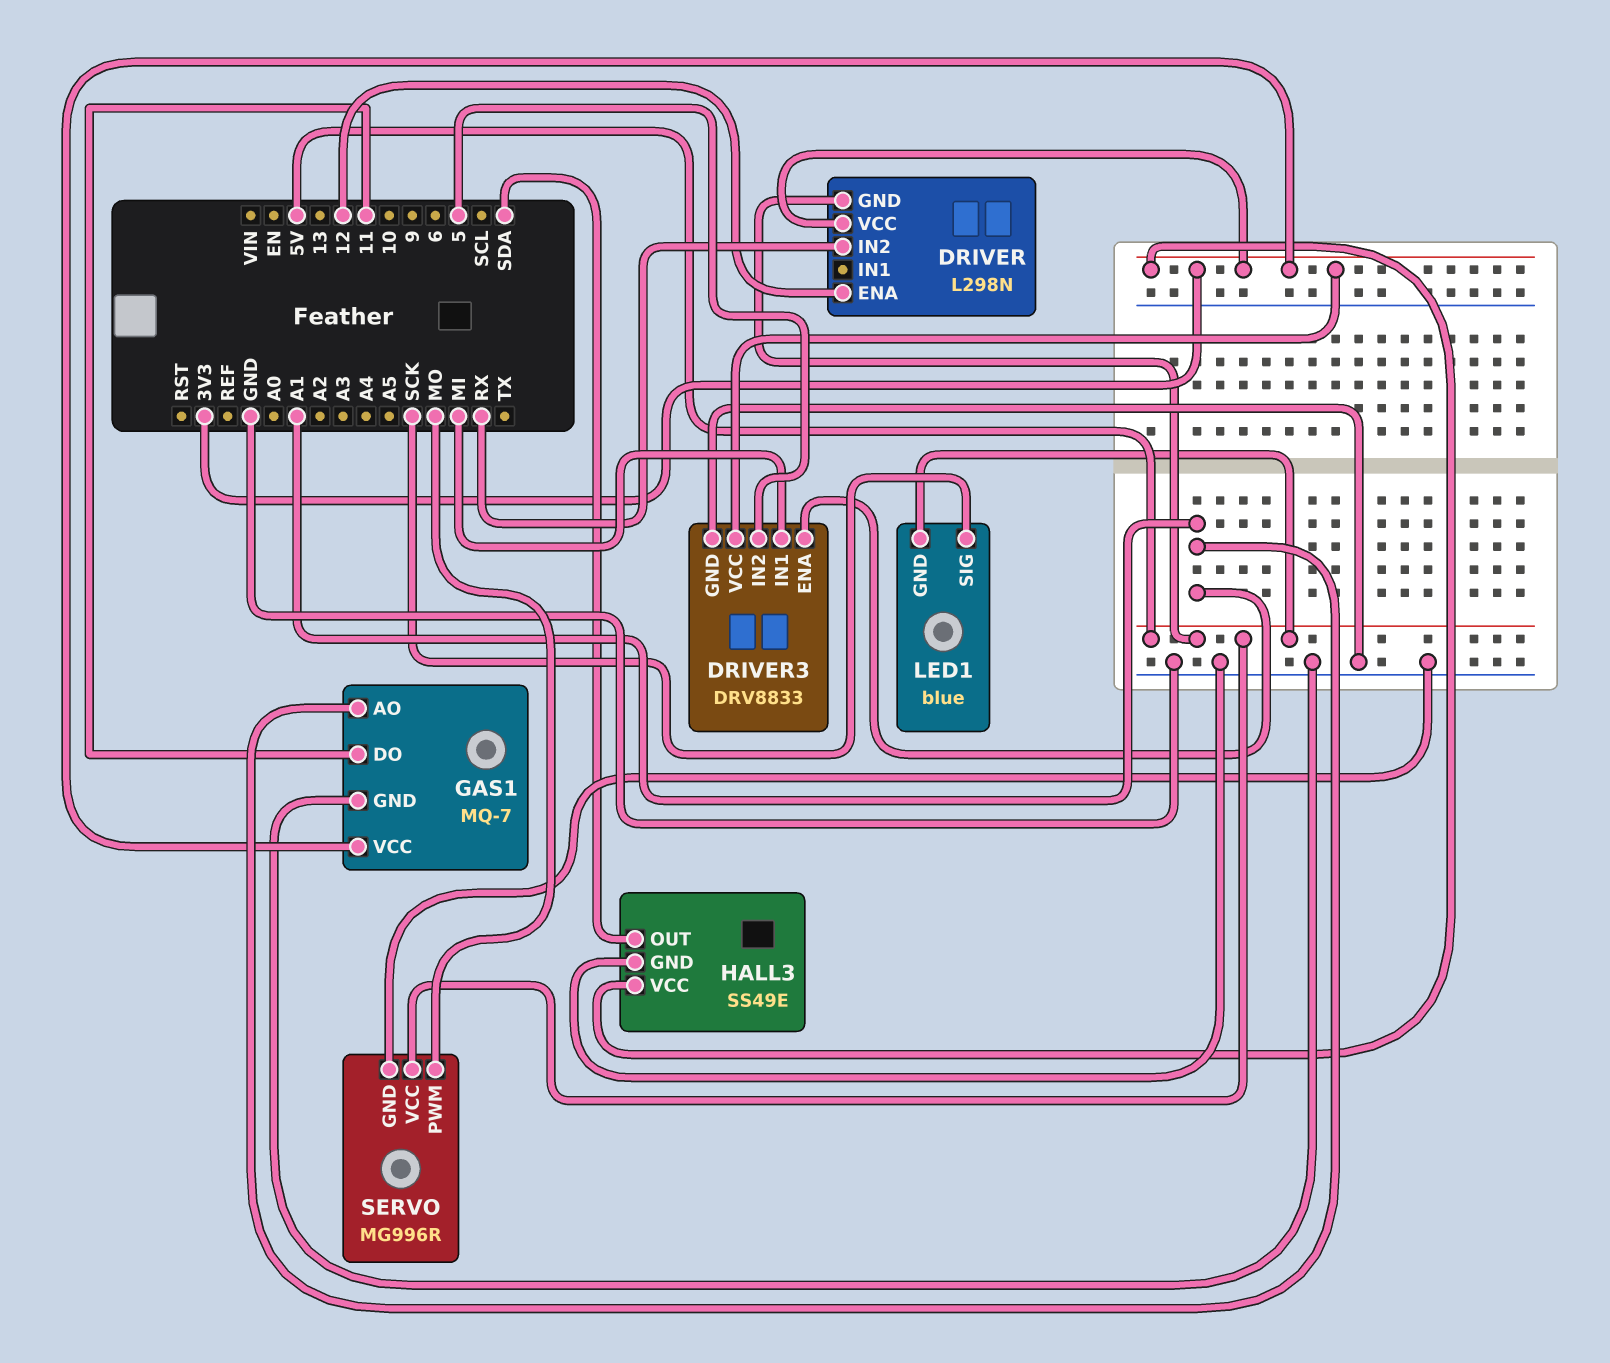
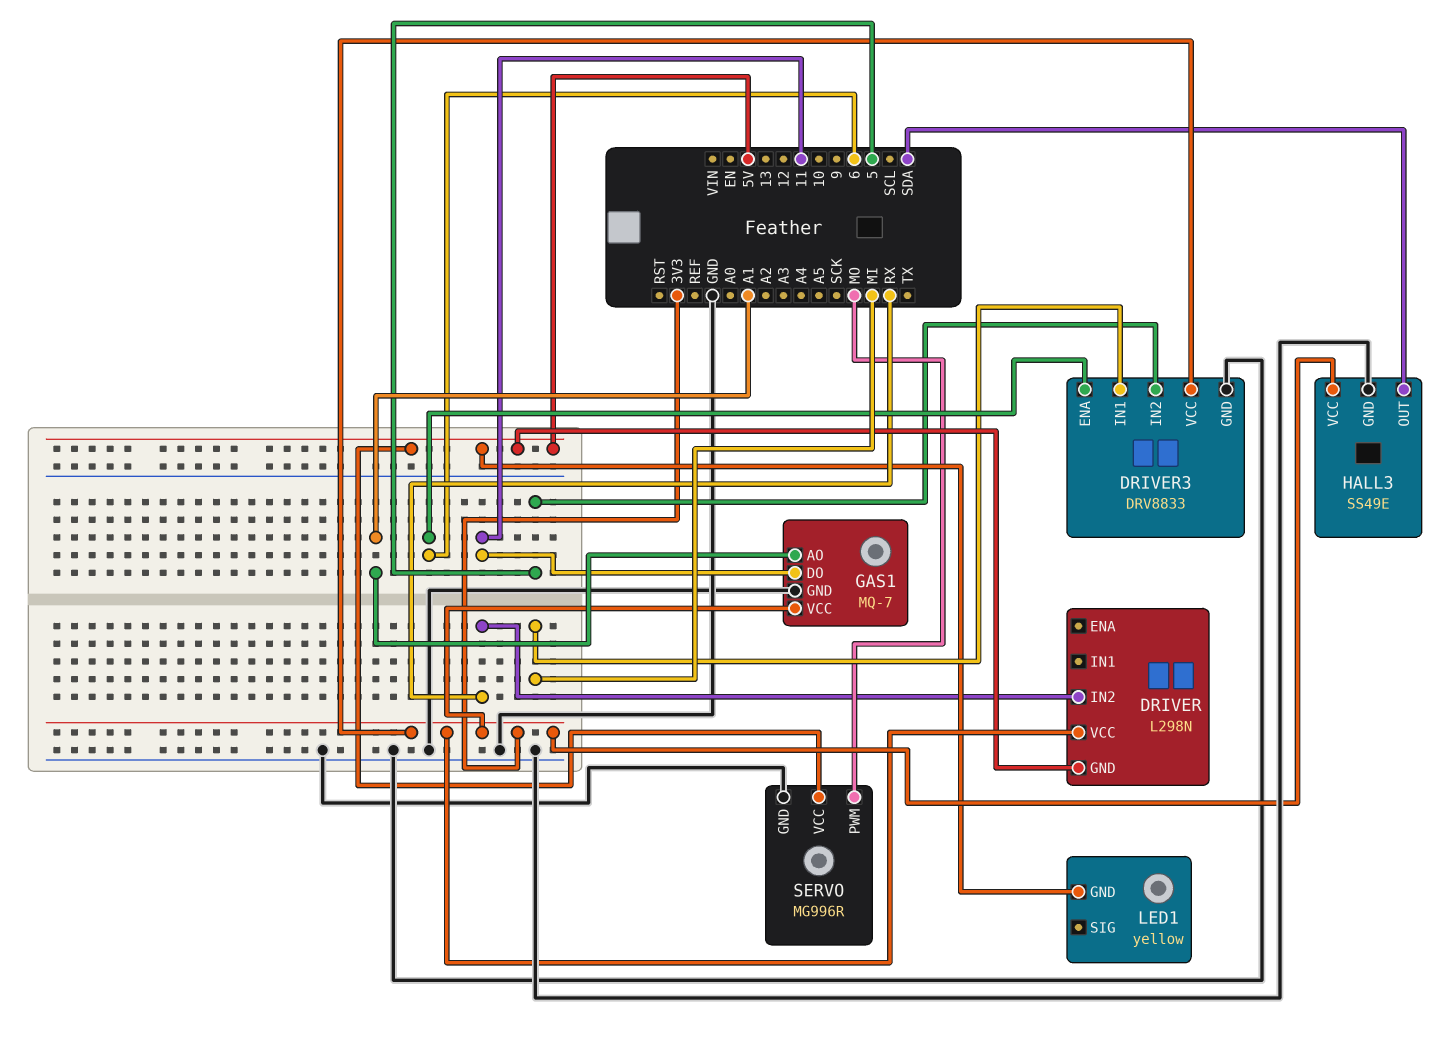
DRIVER pin ENA: 12 -> none
DRIVER3 pin ENA: A1 -> 6
LED1: blue -> yellow
LED1 pin SIG: SCK -> none

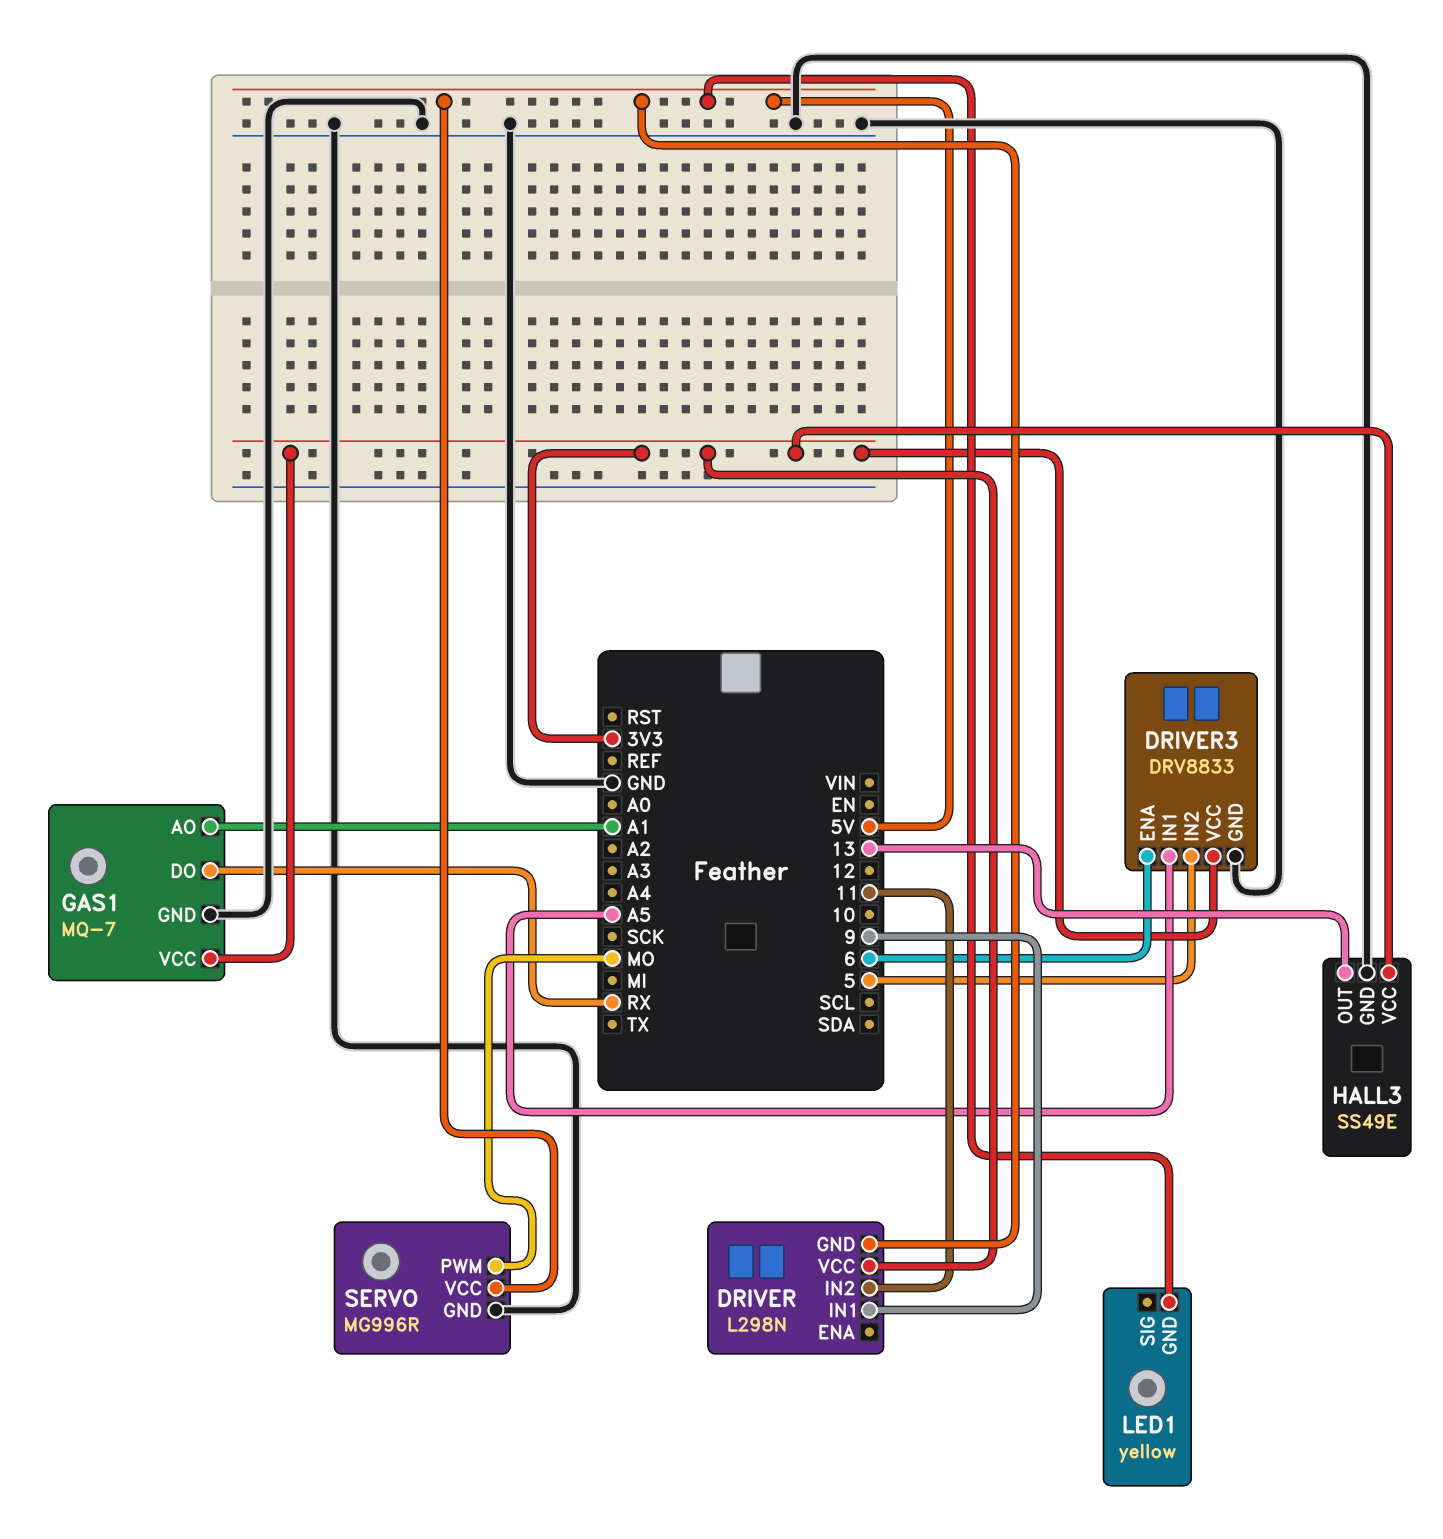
DRIVER pin IN1: none -> 9
DRIVER pin IN2: RX -> 11
DRIVER3 pin IN1: MI -> A5
GAS1 pin DO: 11 -> RX
HALL3 pin OUT: SDA -> 13

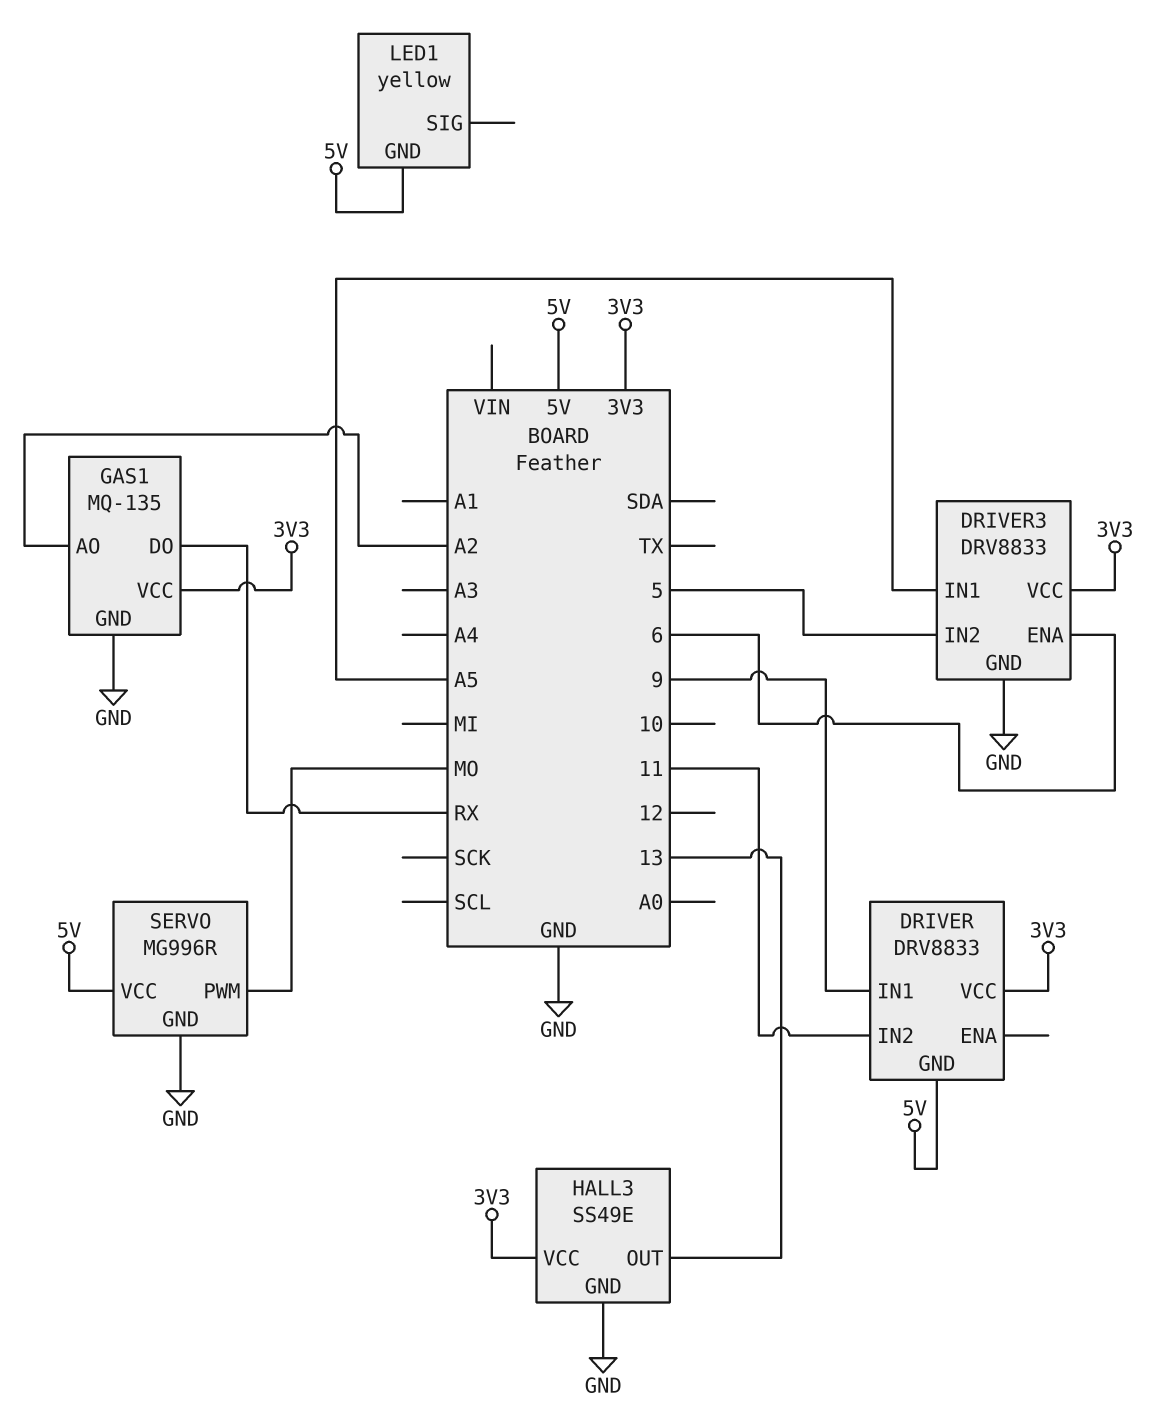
DRIVER: L298N -> DRV8833
GAS1: MQ-7 -> MQ-135
GAS1 pin AO: A1 -> A2

